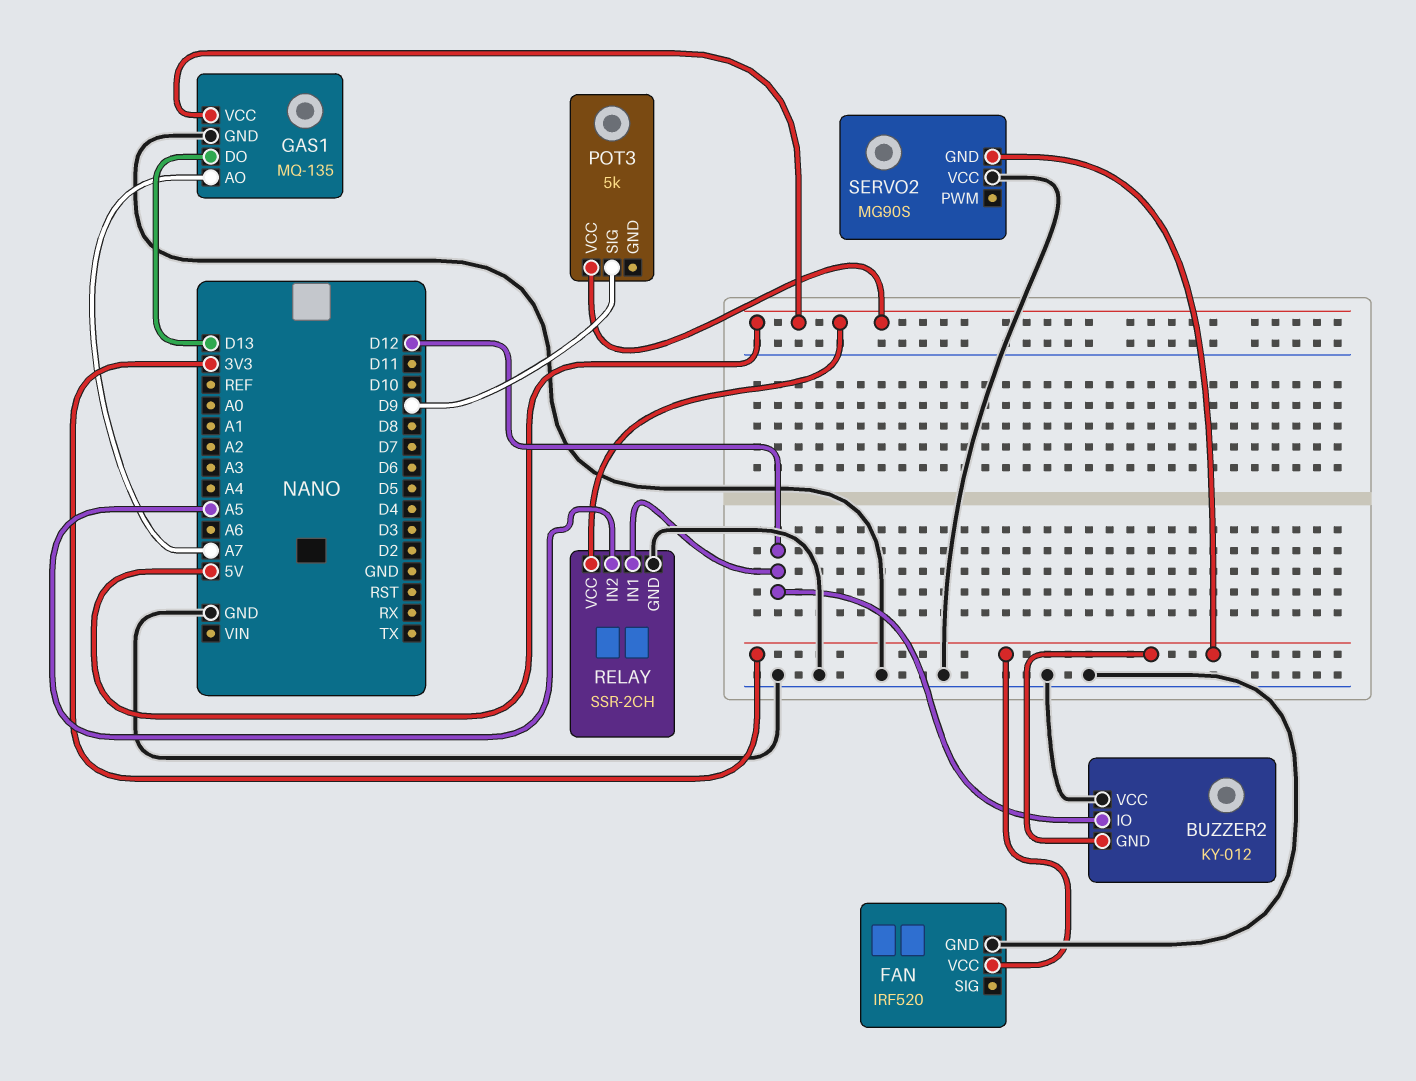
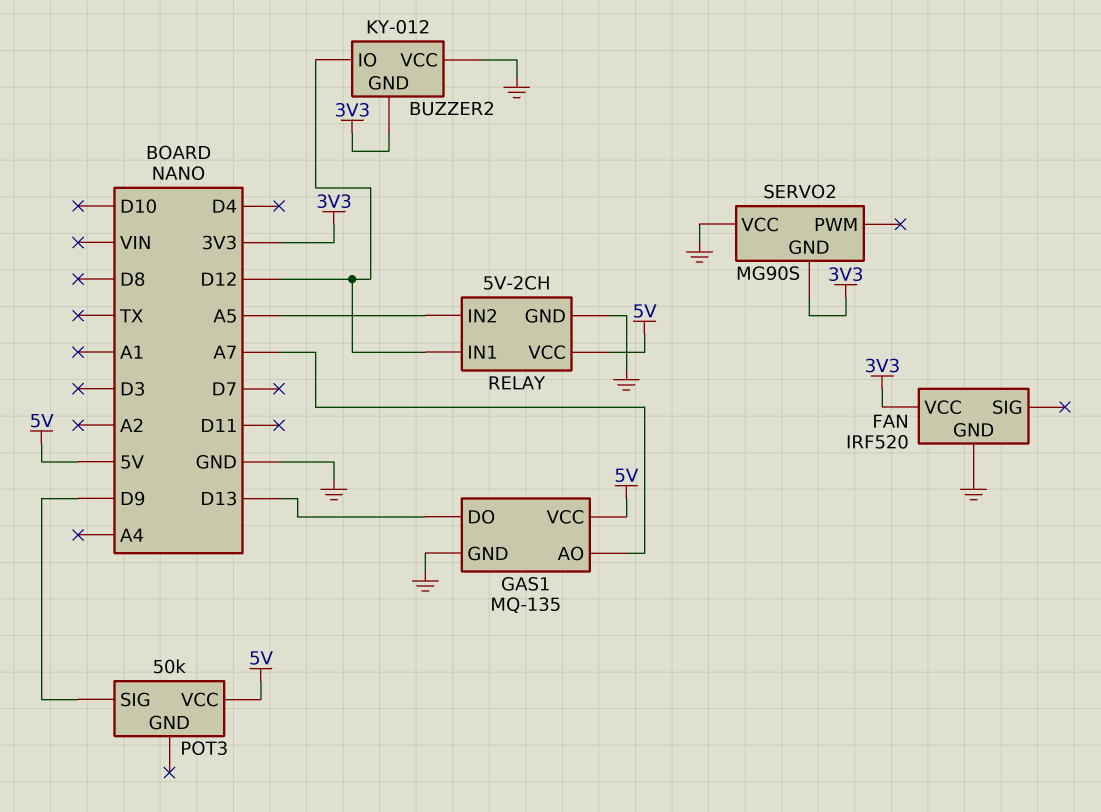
POT3: 5k -> 50k
RELAY: SSR-2CH -> 5V-2CH

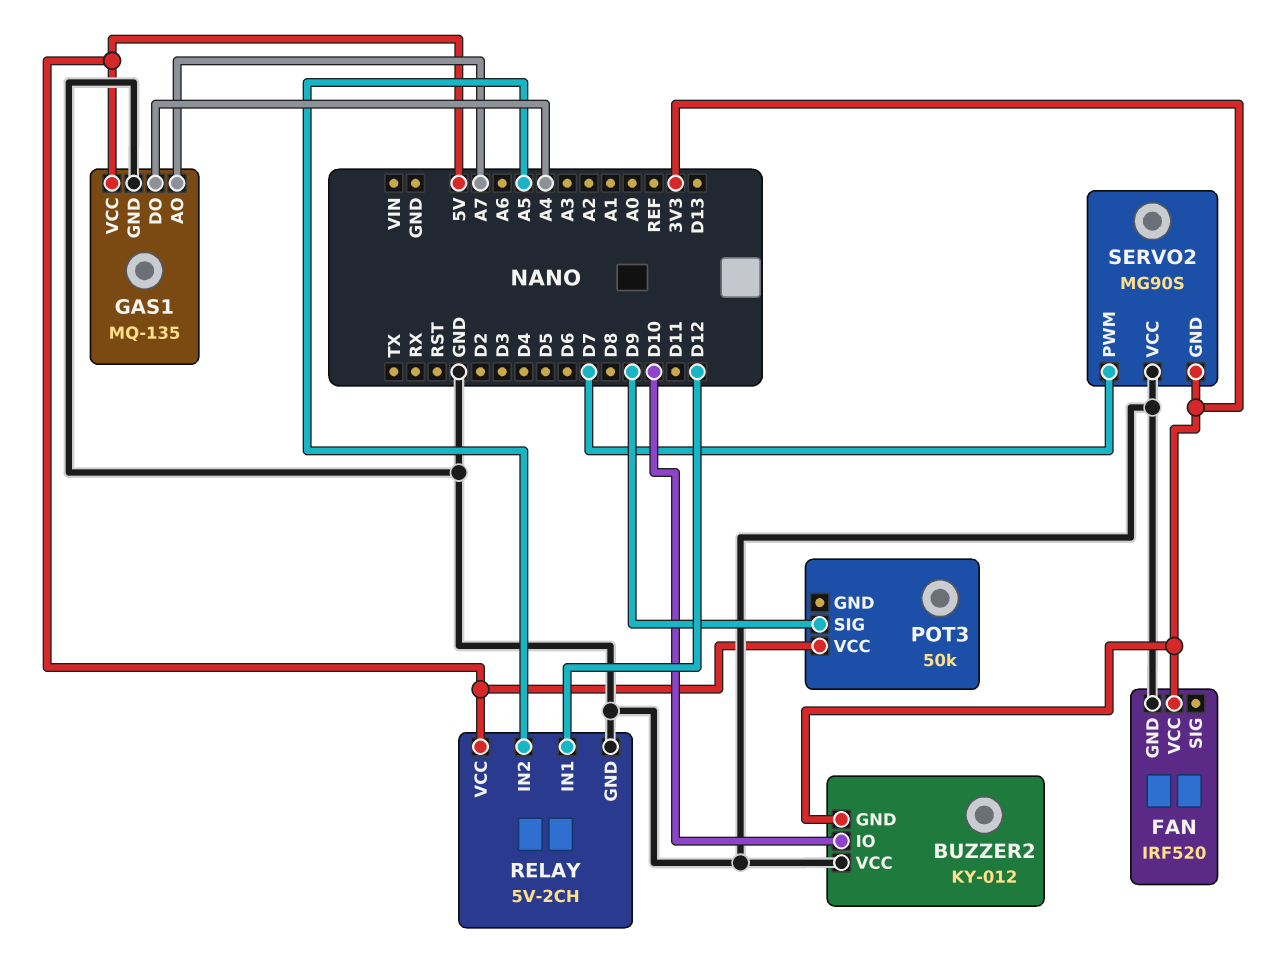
BUZZER2 pin IO: D12 -> D10
GAS1 pin DO: D13 -> A4
SERVO2 pin PWM: none -> D7

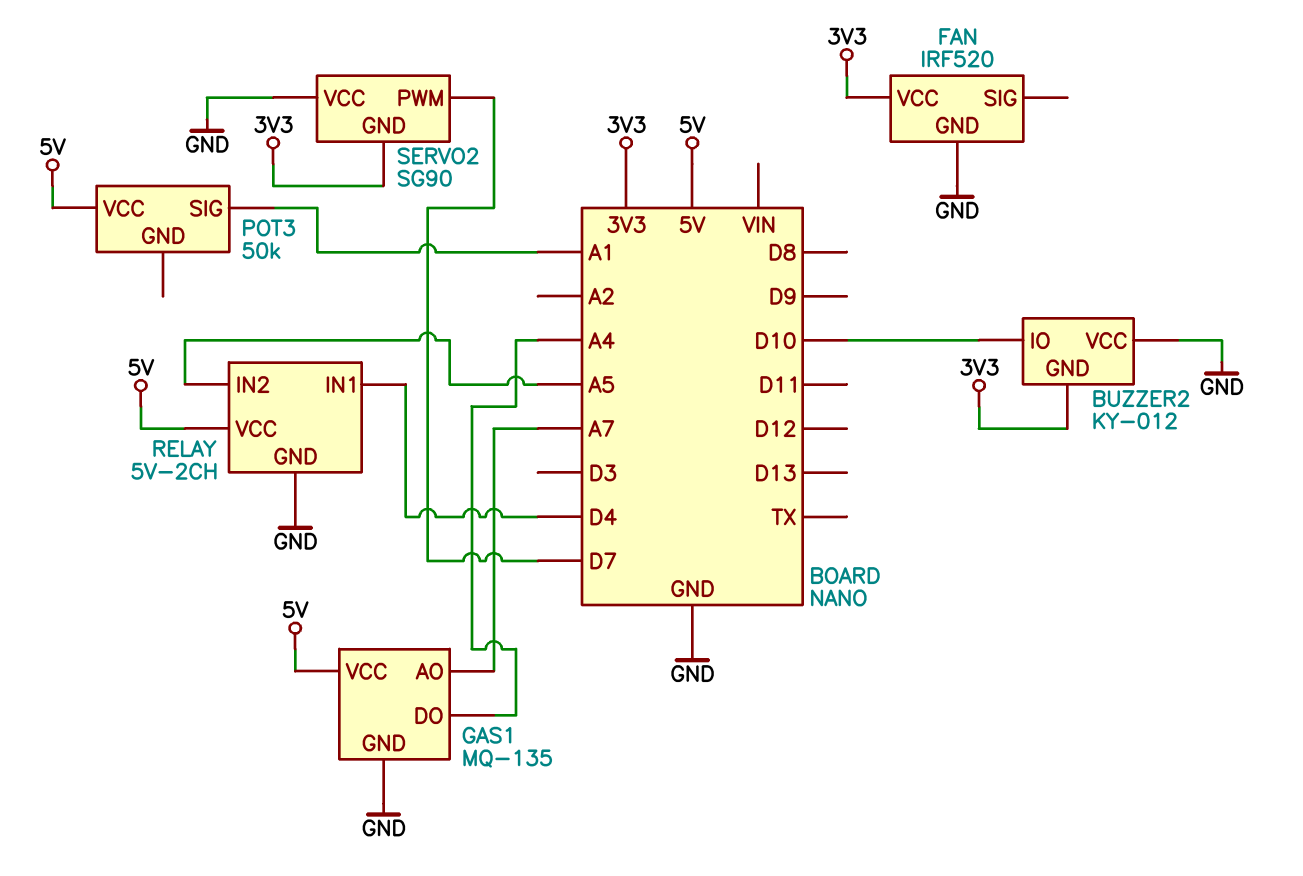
POT3 pin SIG: D9 -> A1
RELAY pin IN1: D12 -> D4
SERVO2: MG90S -> SG90

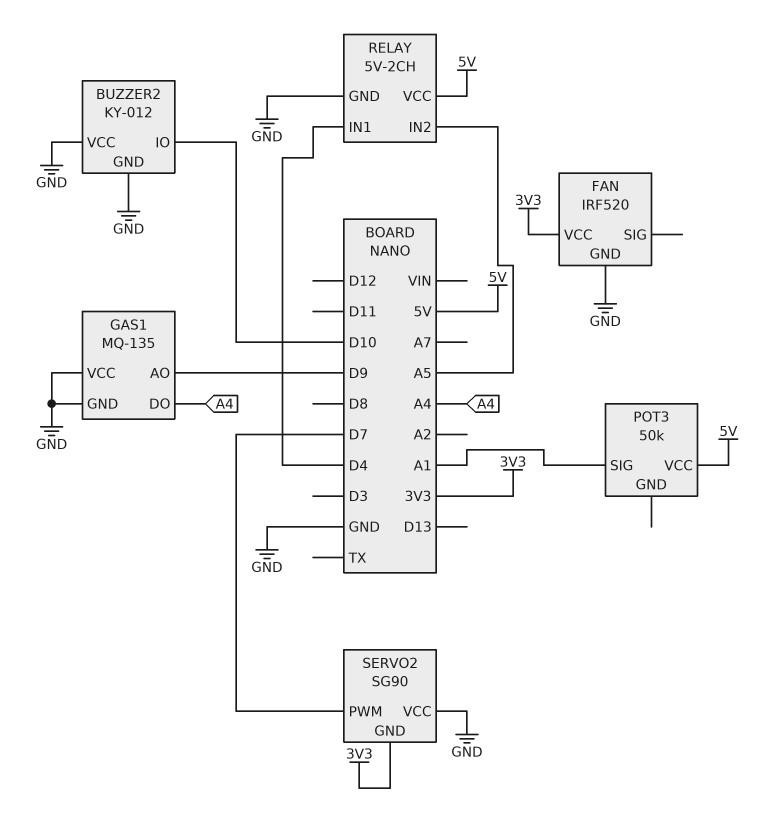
BUZZER2 pin GND: 3V3 -> GND
GAS1 pin AO: A7 -> D9
GAS1 pin VCC: 5V -> GND

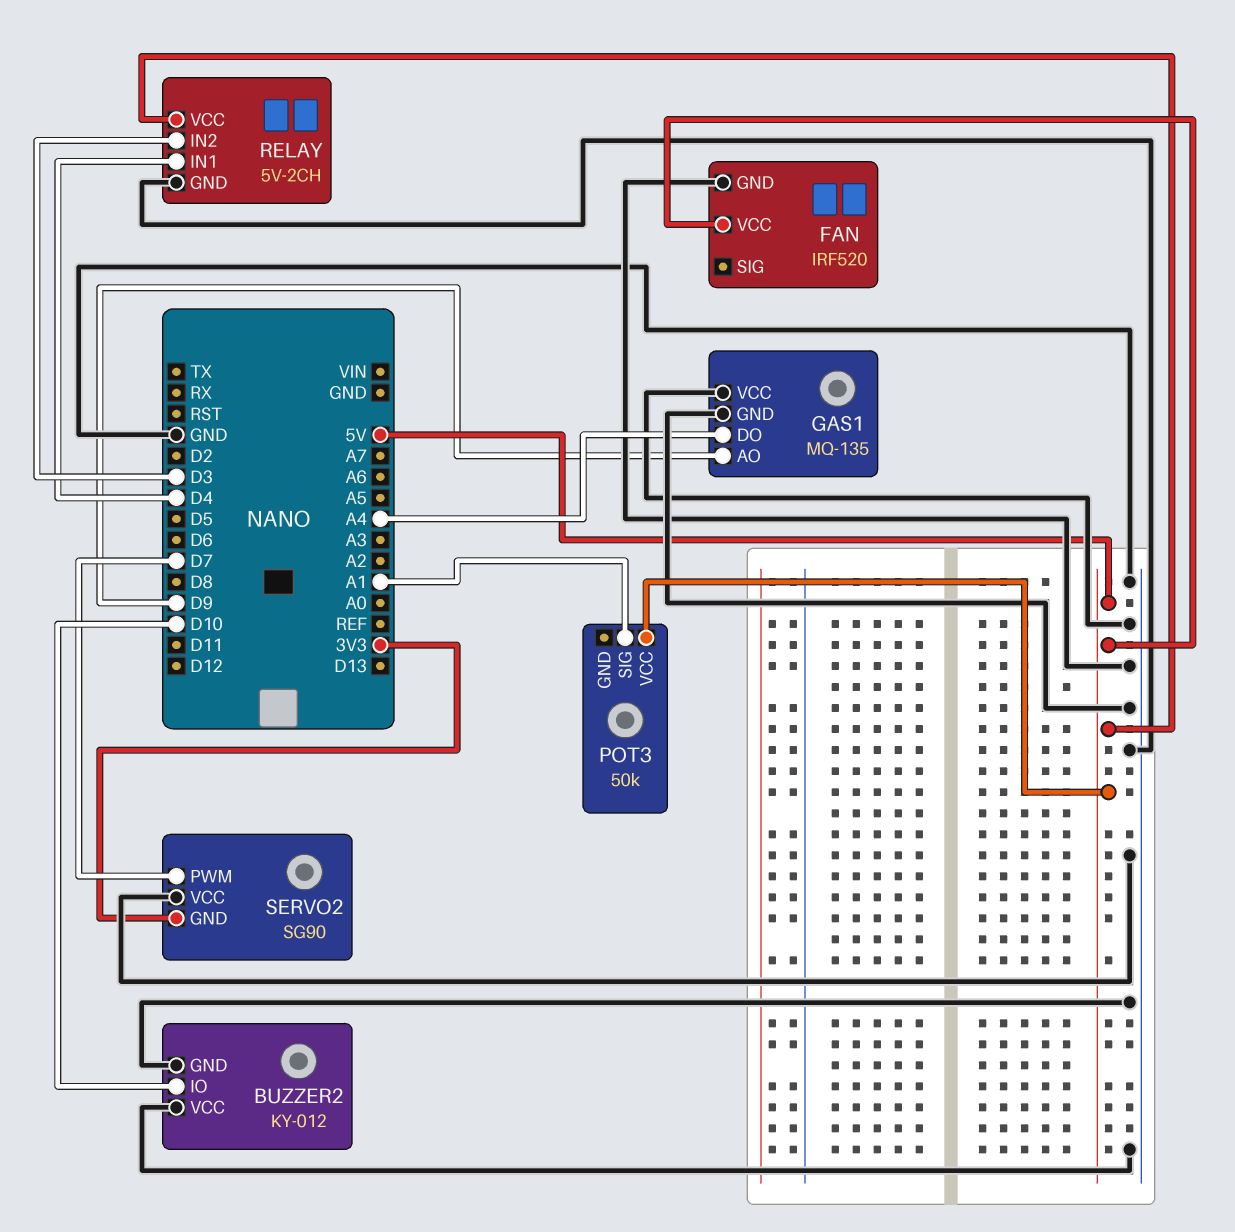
FAN pin VCC: 3V3 -> 5V
RELAY pin IN2: A5 -> D3

